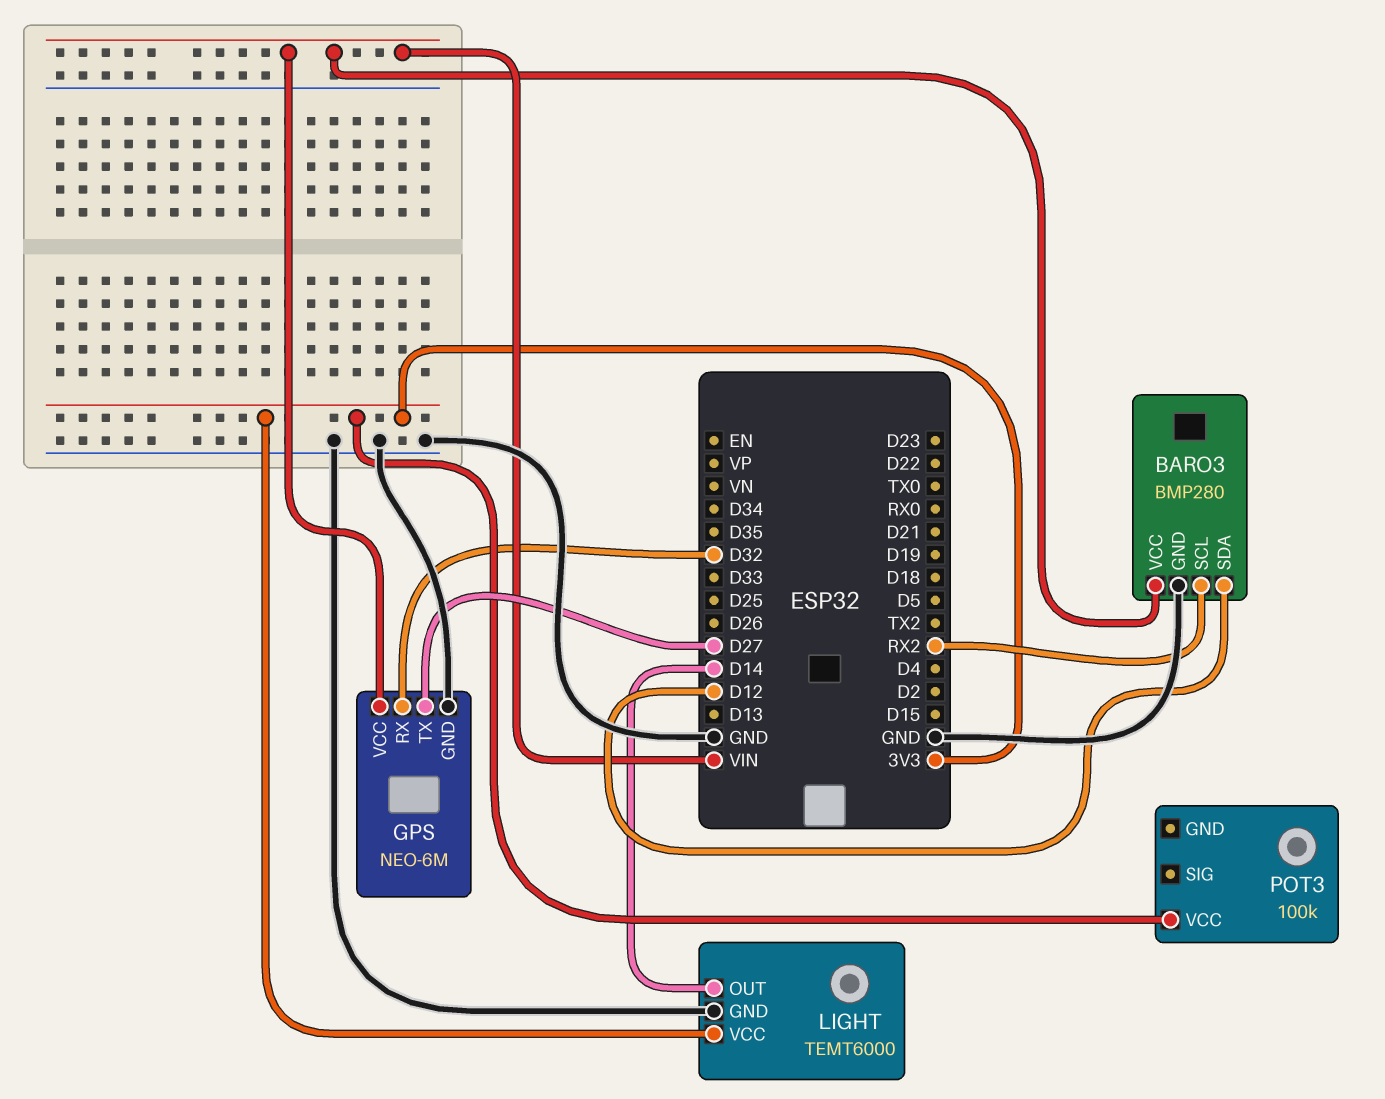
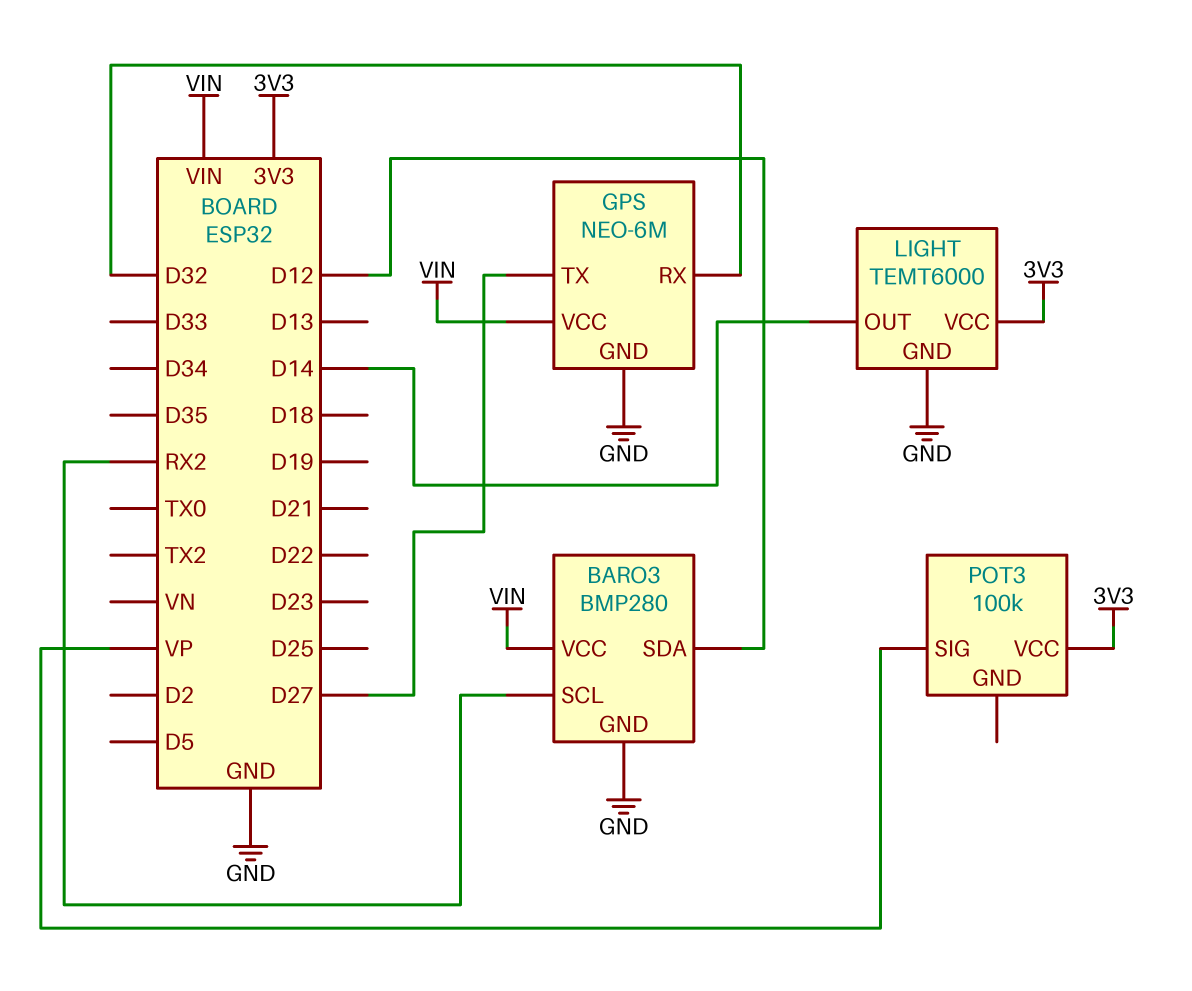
POT3 pin SIG: none -> VP

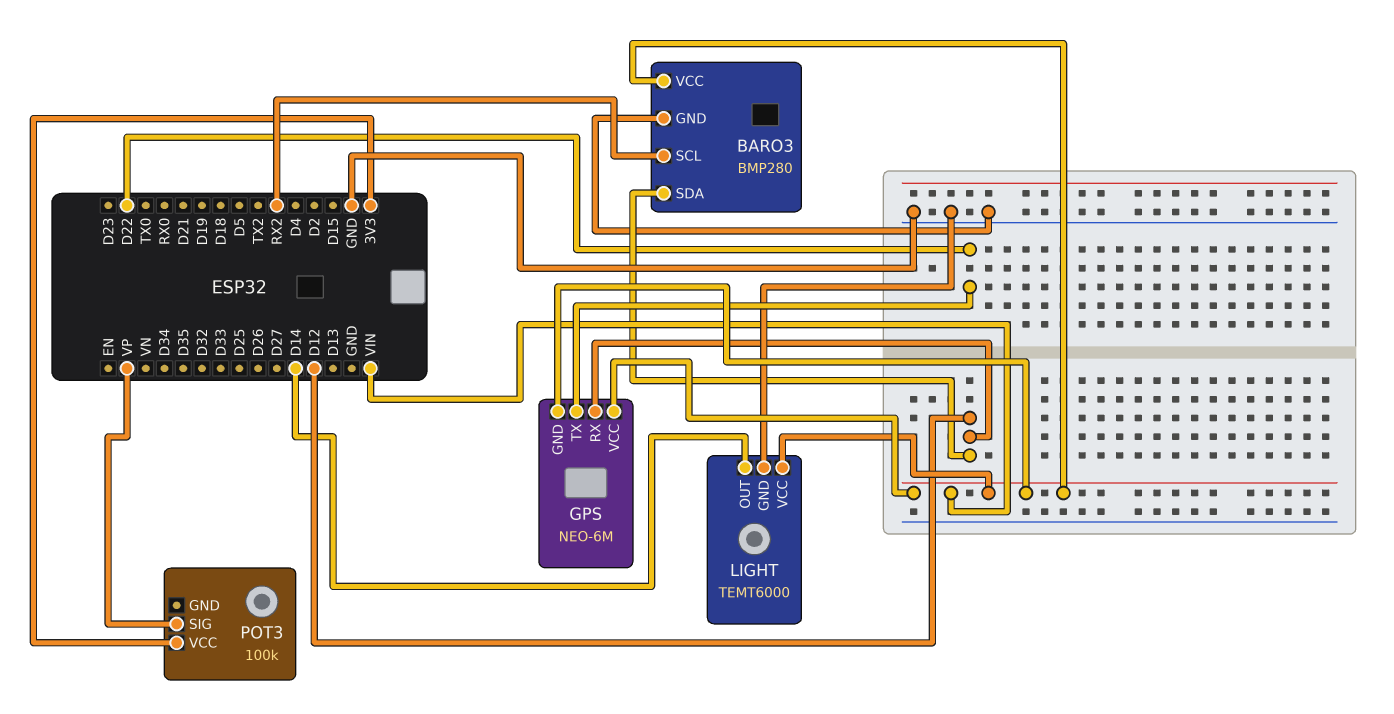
GPS pin GND: GND -> VIN
GPS pin RX: D32 -> D12
GPS pin TX: D27 -> D22
LIGHT pin VCC: 3V3 -> VIN

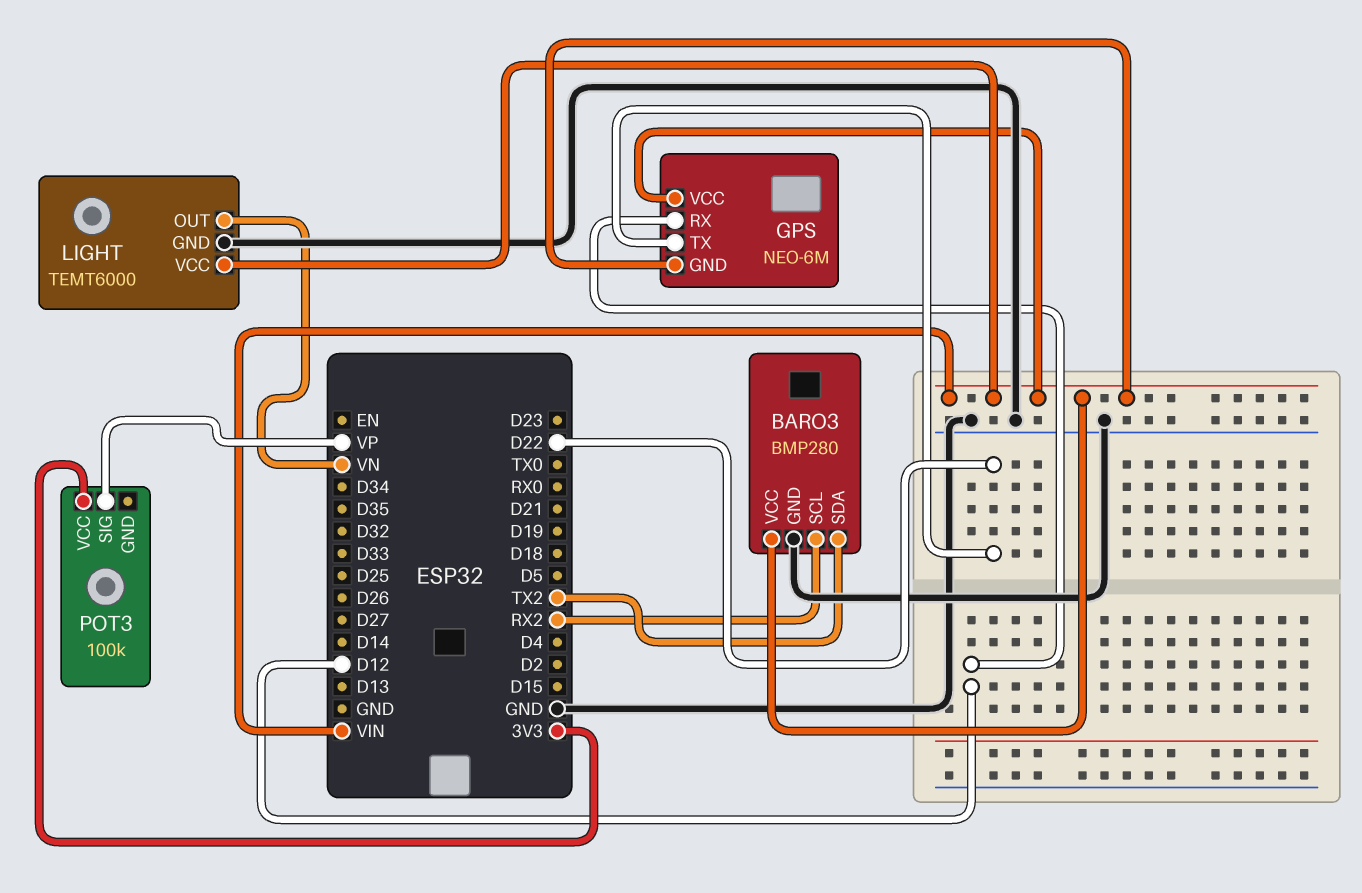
BARO3 pin SDA: D12 -> TX2
LIGHT pin OUT: D14 -> VN

